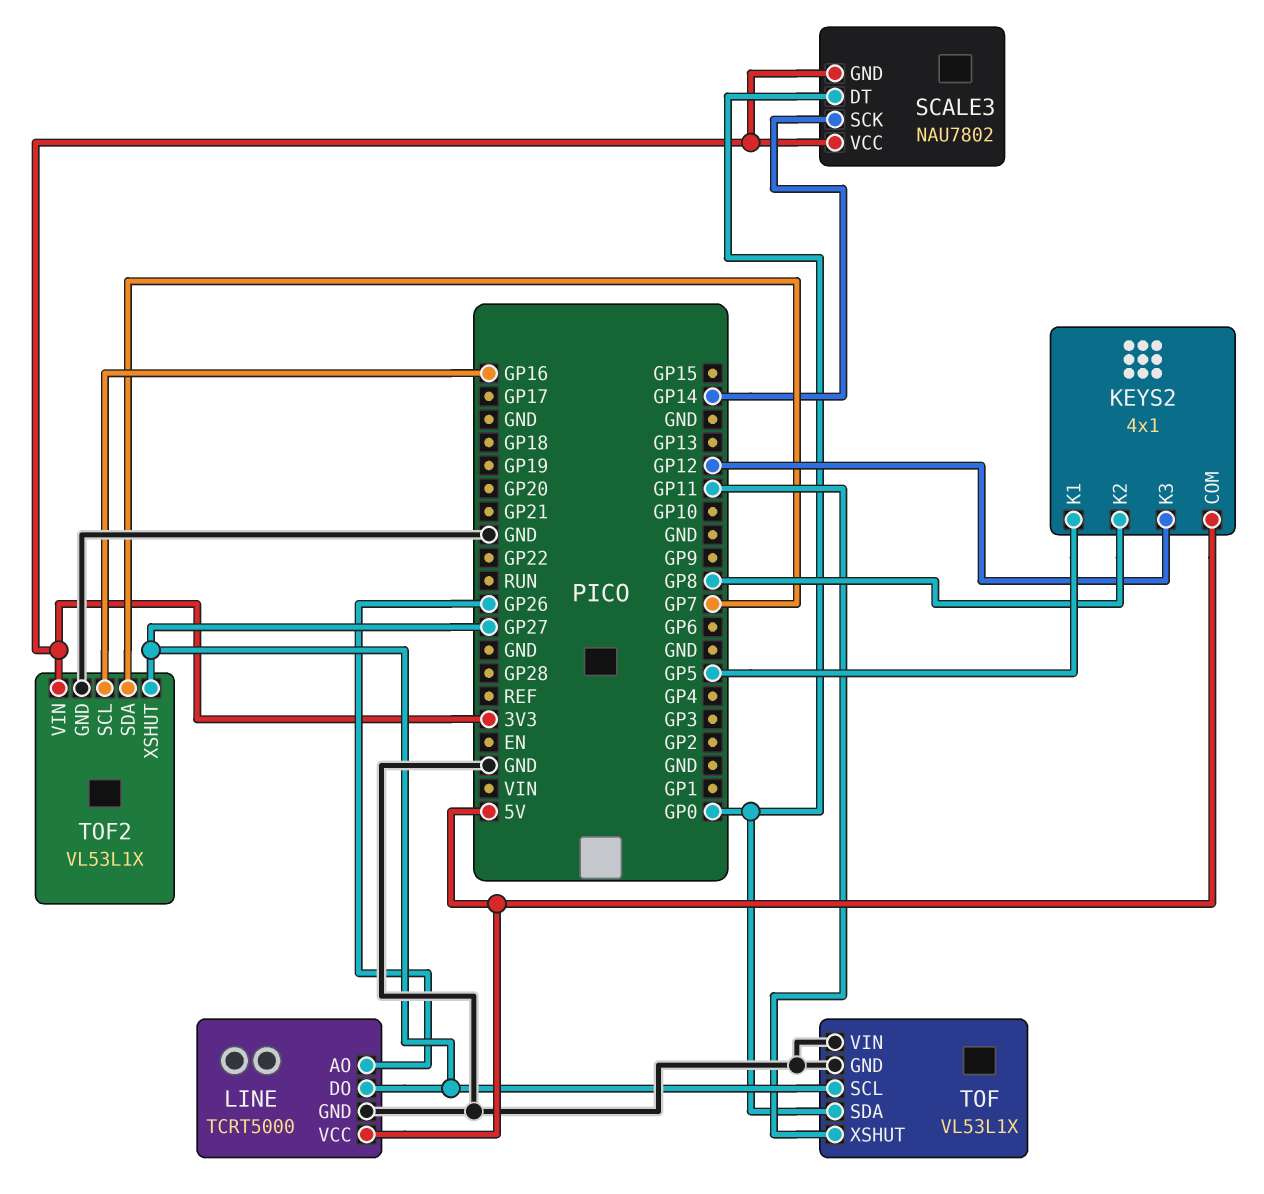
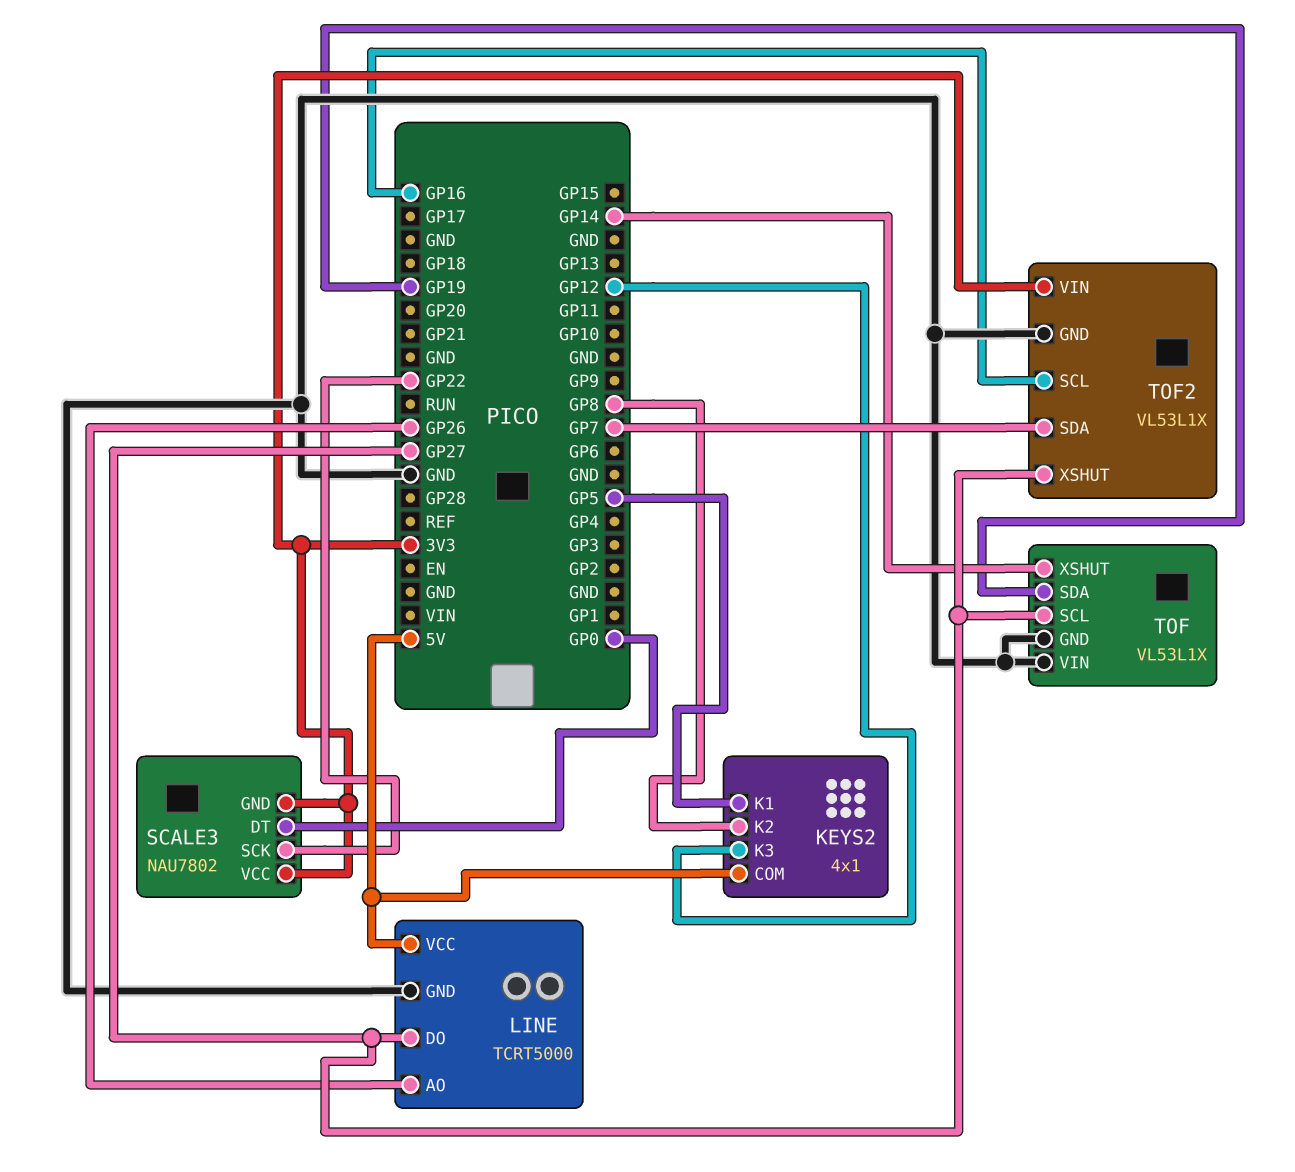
SCALE3 pin SCK: GP14 -> GP22
TOF pin SDA: GP0 -> GP19
TOF pin XSHUT: GP11 -> GP14

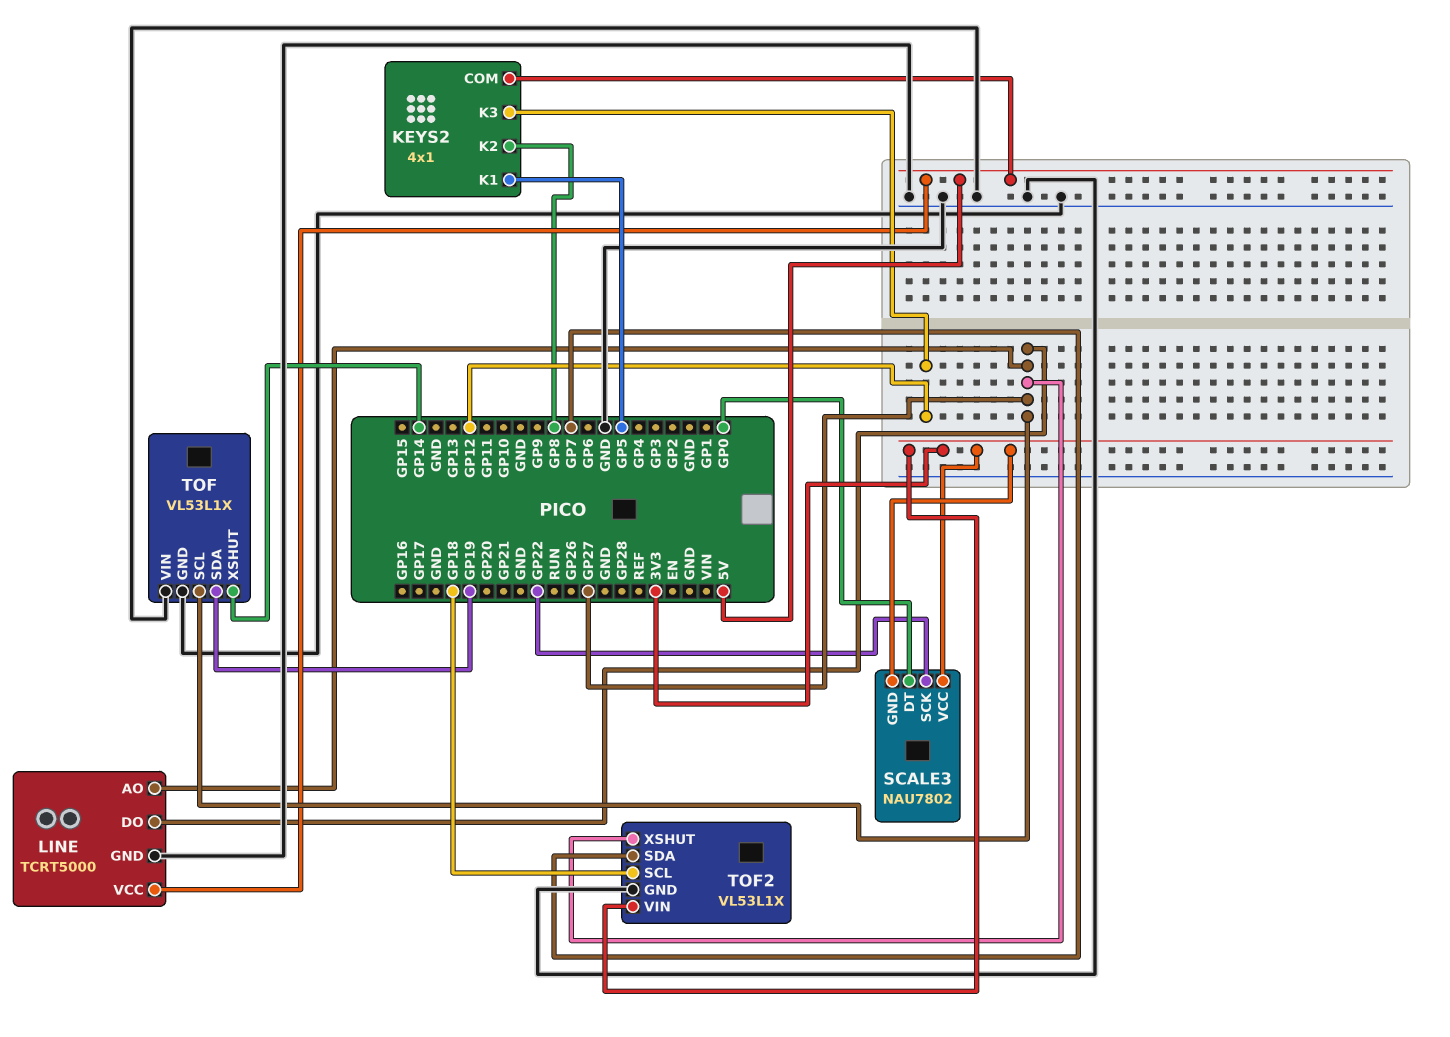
LINE pin AO: GP26 -> GP27
TOF2 pin SCL: GP16 -> GP18

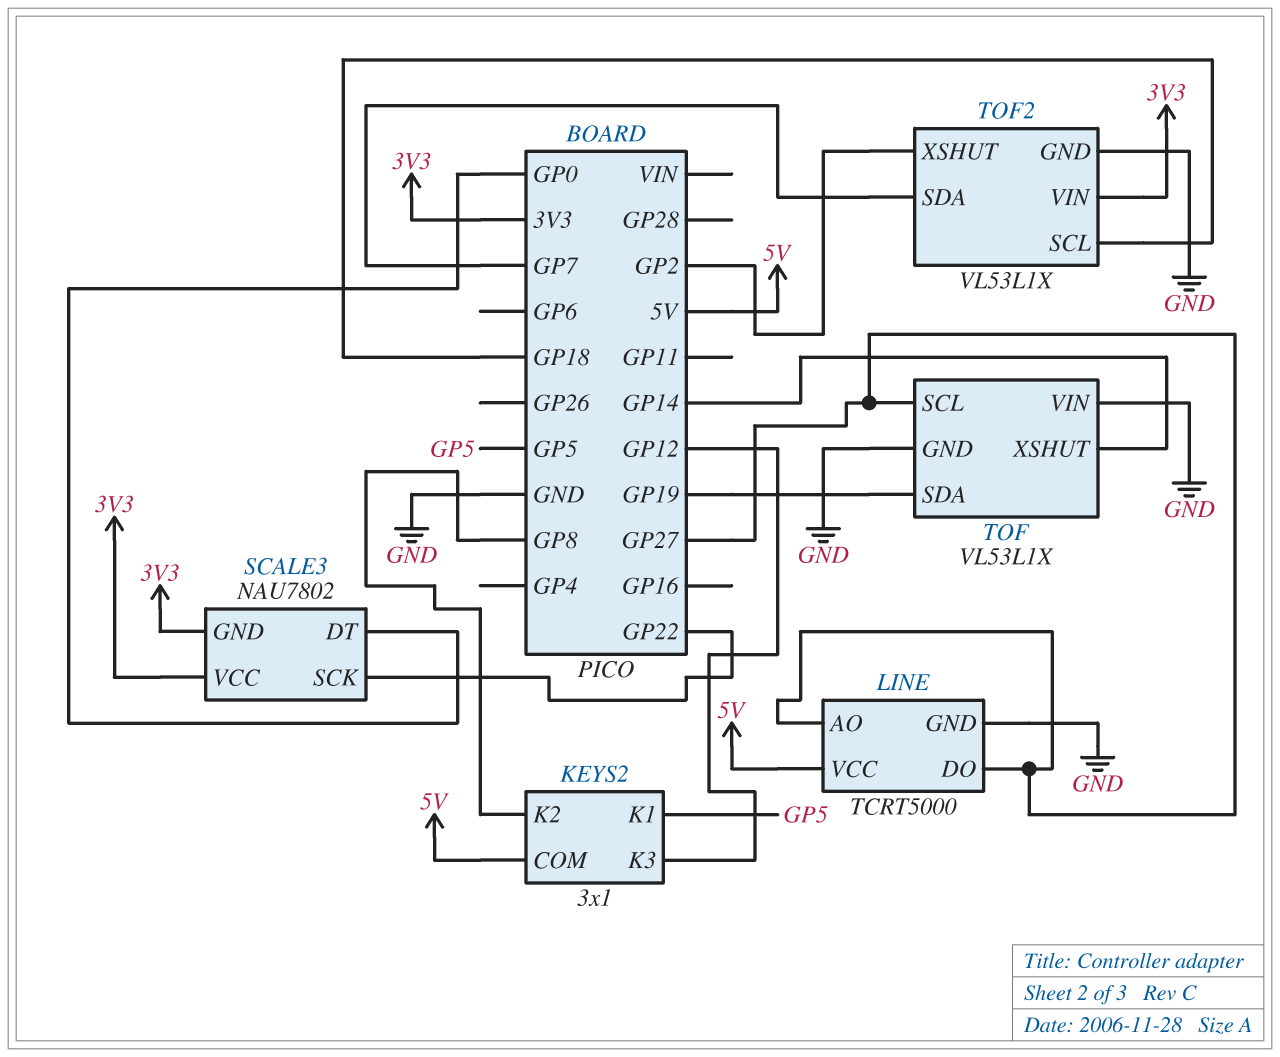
KEYS2: 4x1 -> 3x1
TOF2 pin XSHUT: GP27 -> GP2

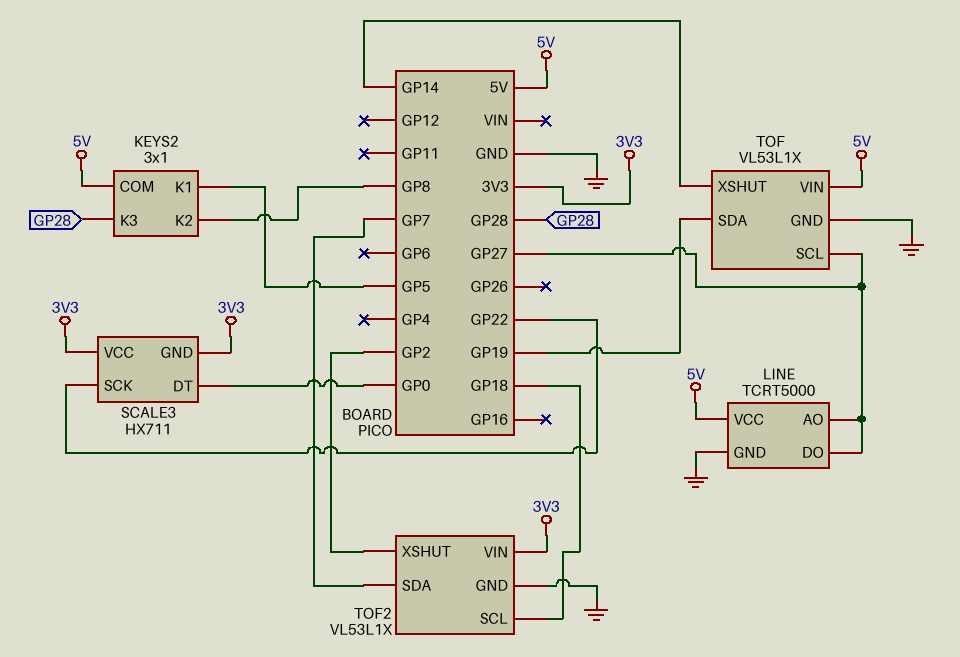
KEYS2 pin K3: GP12 -> GP28
SCALE3: NAU7802 -> HX711
TOF pin VIN: GND -> 5V

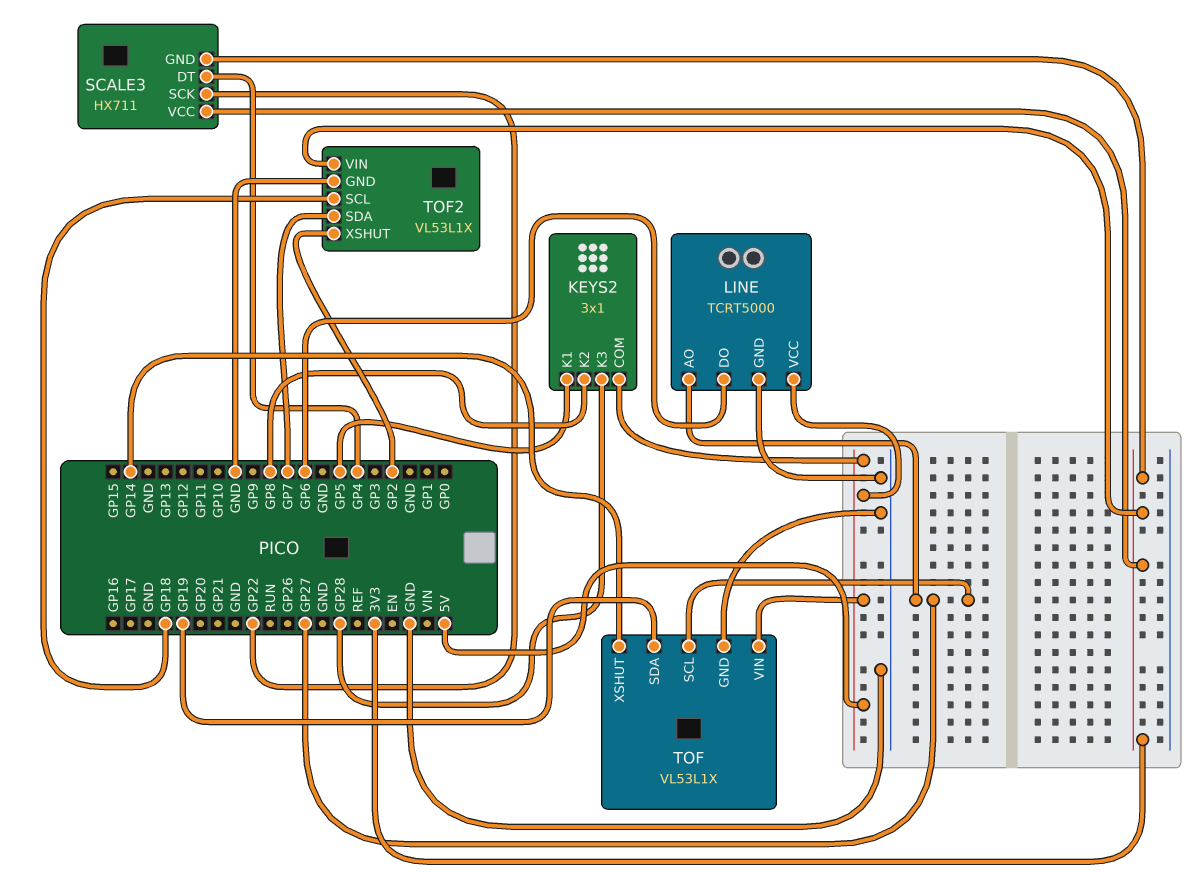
LINE pin DO: GP27 -> GP6
SCALE3 pin DT: GP0 -> GP4

